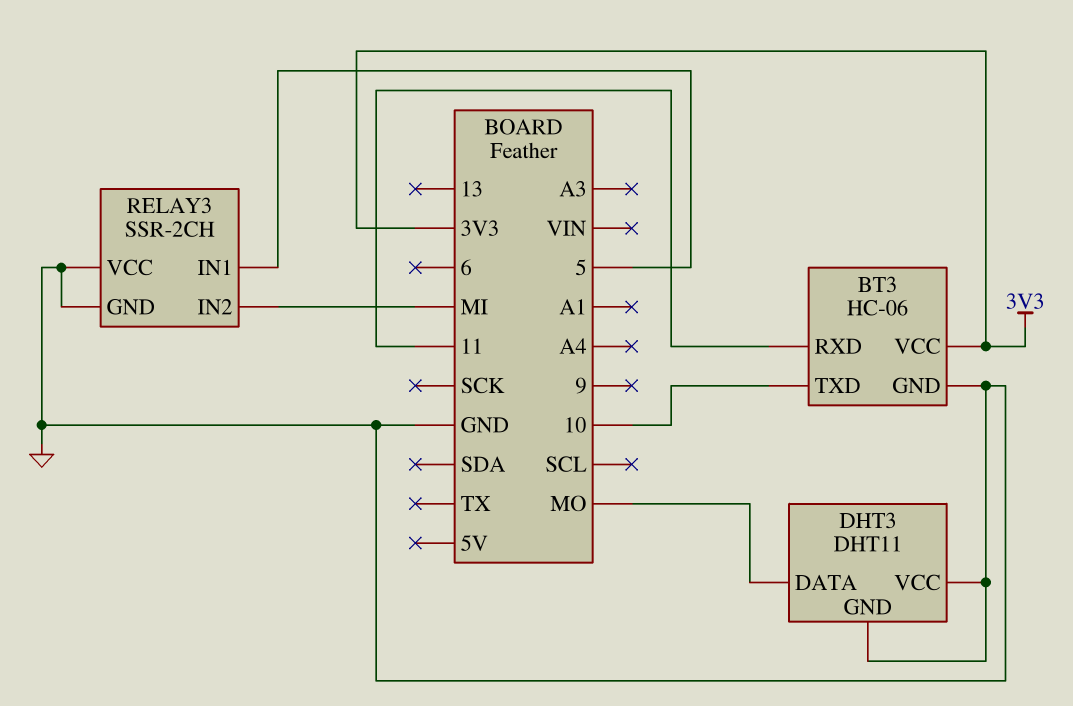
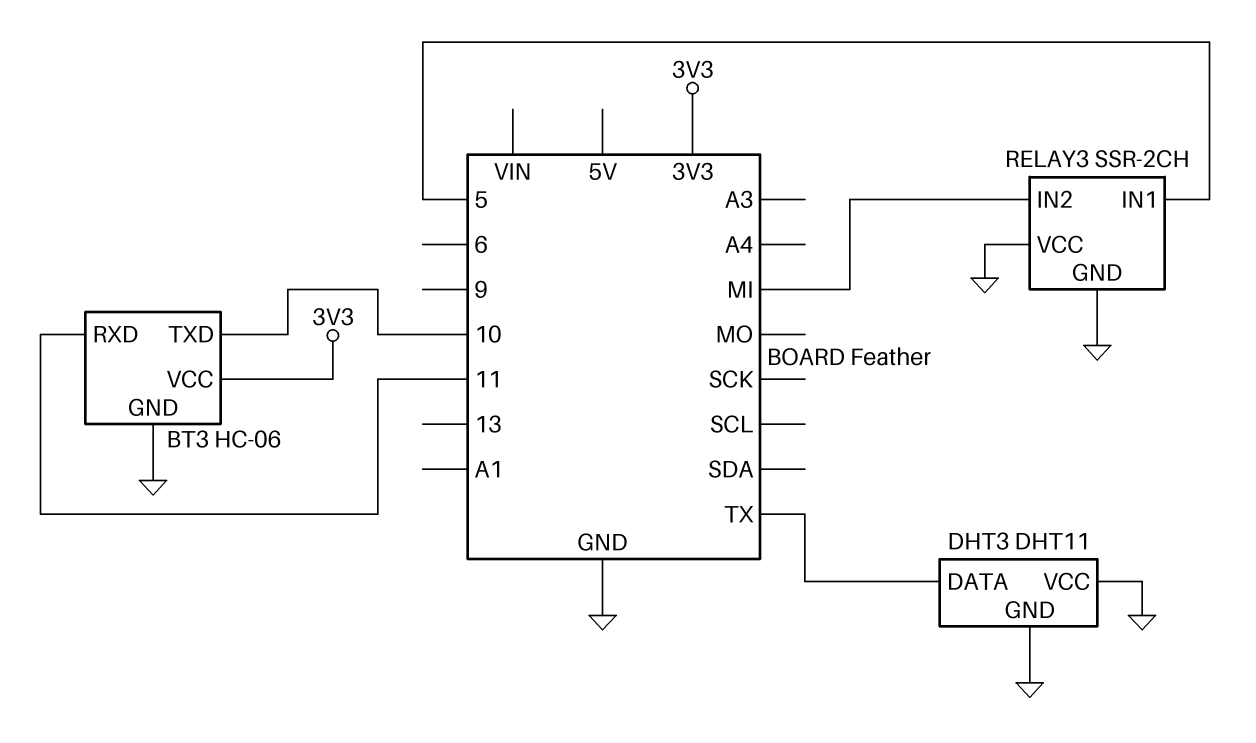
DHT3 pin DATA: MO -> TX

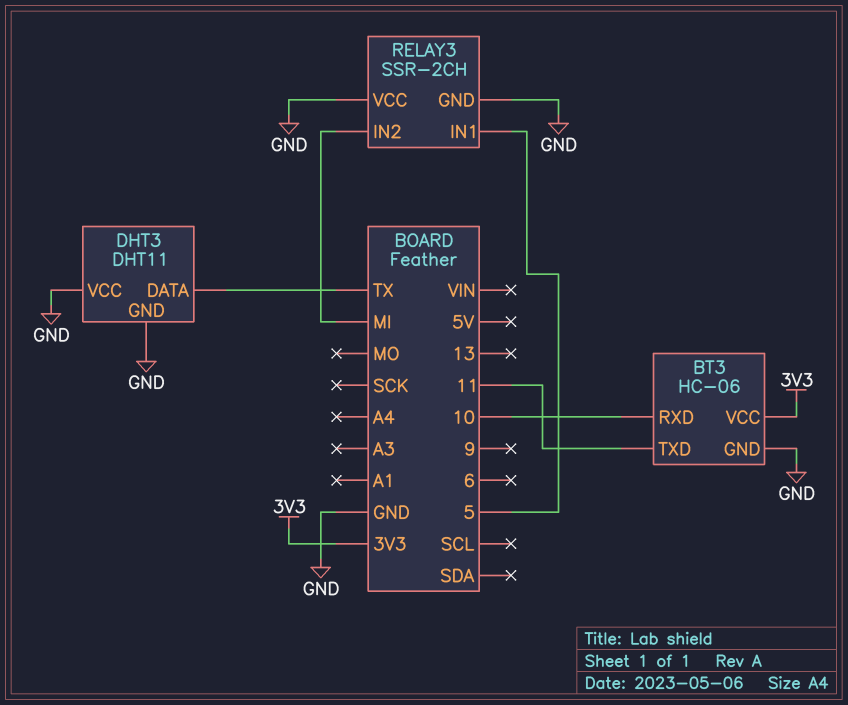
BT3 pin RXD: 11 -> 10
BT3 pin TXD: 10 -> 11

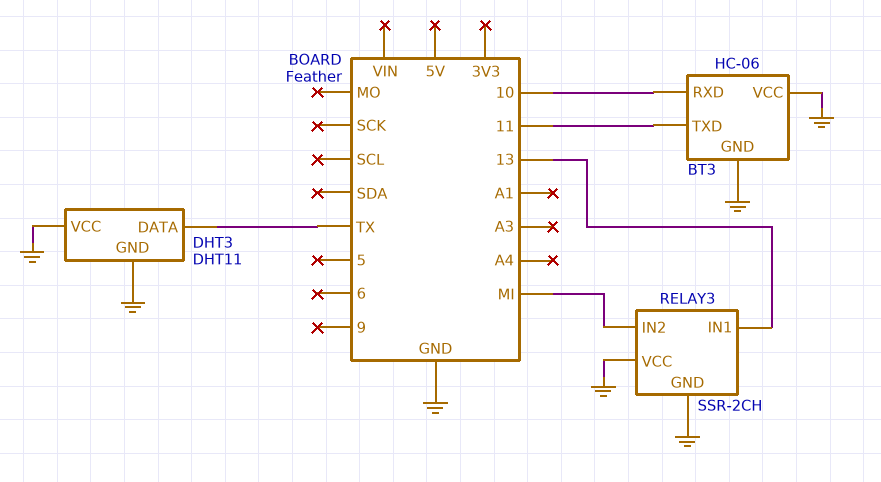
BT3 pin VCC: 3V3 -> GND
RELAY3 pin IN1: 5 -> 13

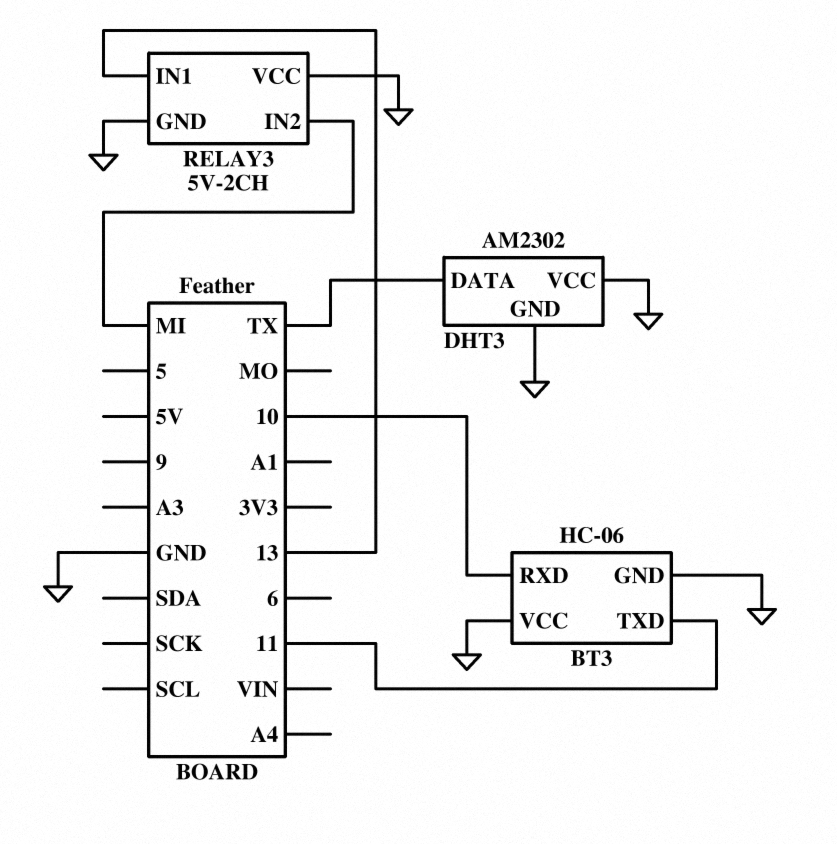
DHT3: DHT11 -> AM2302
RELAY3: SSR-2CH -> 5V-2CH

